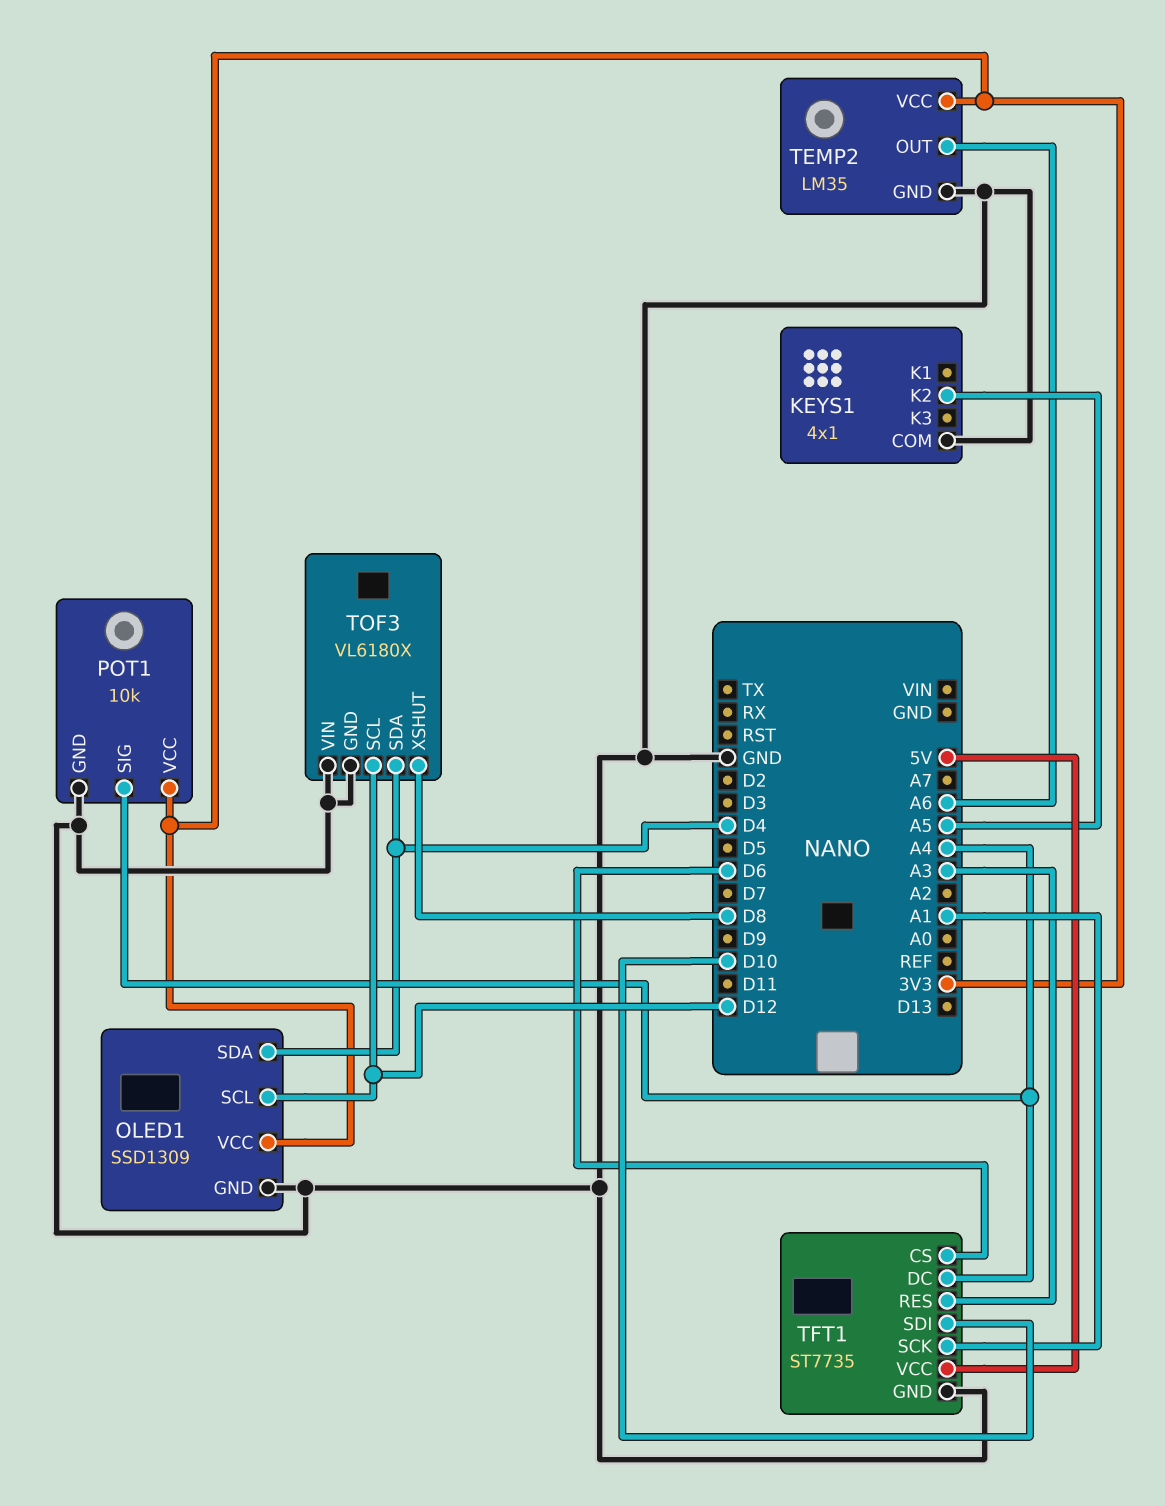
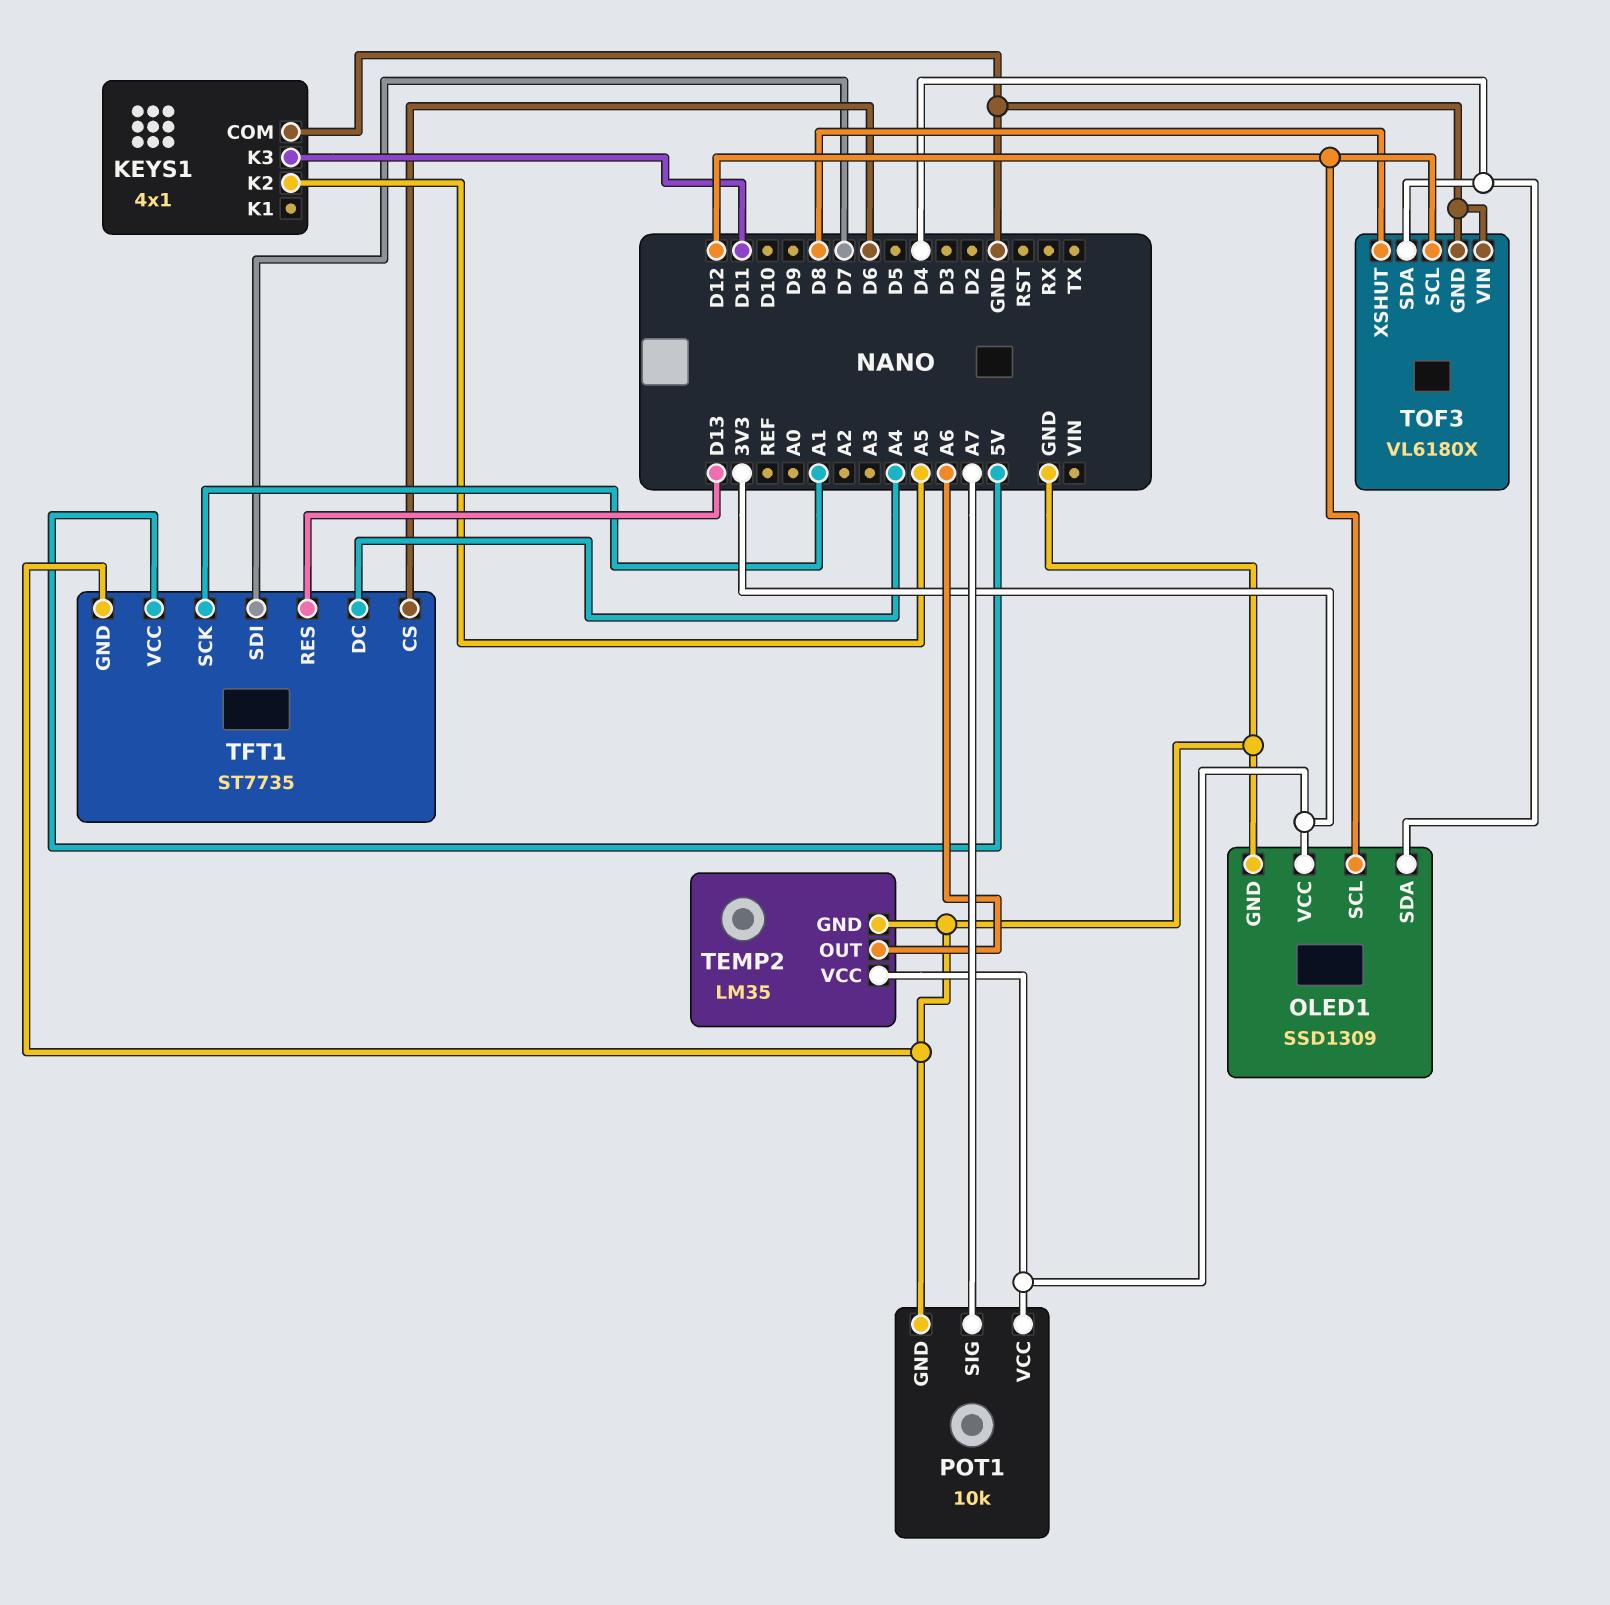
KEYS1 pin K3: none -> D11
POT1 pin SIG: A4 -> A7
TFT1 pin RES: A3 -> D13
TFT1 pin SDI: D10 -> D7

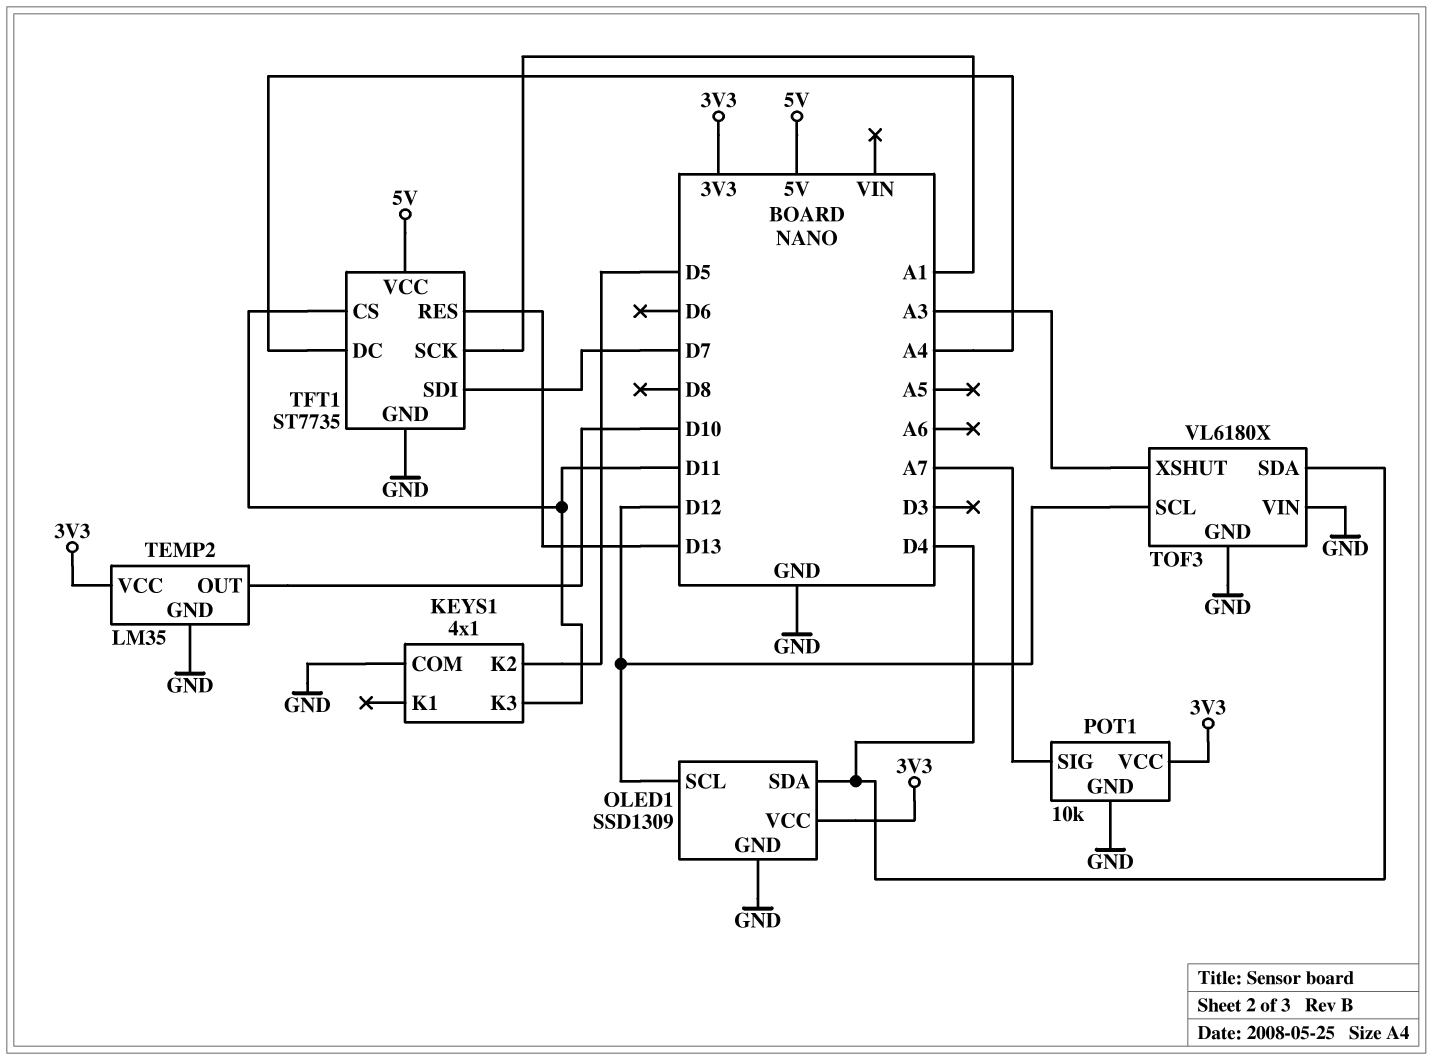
KEYS1 pin K2: A5 -> D5
TEMP2 pin OUT: A6 -> D10
TFT1 pin CS: D6 -> D11
TOF3 pin XSHUT: D8 -> A3

